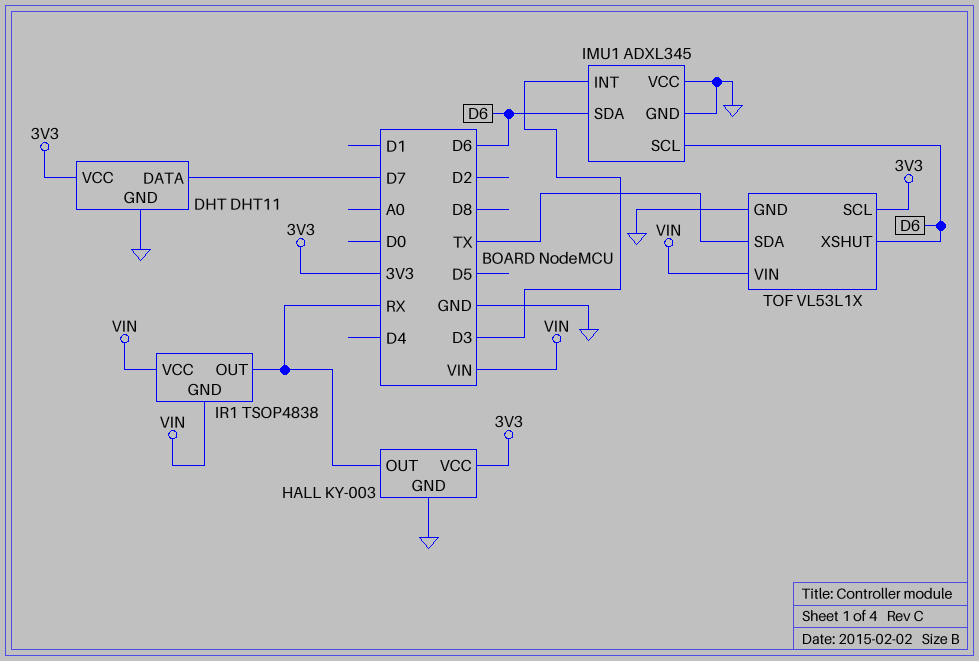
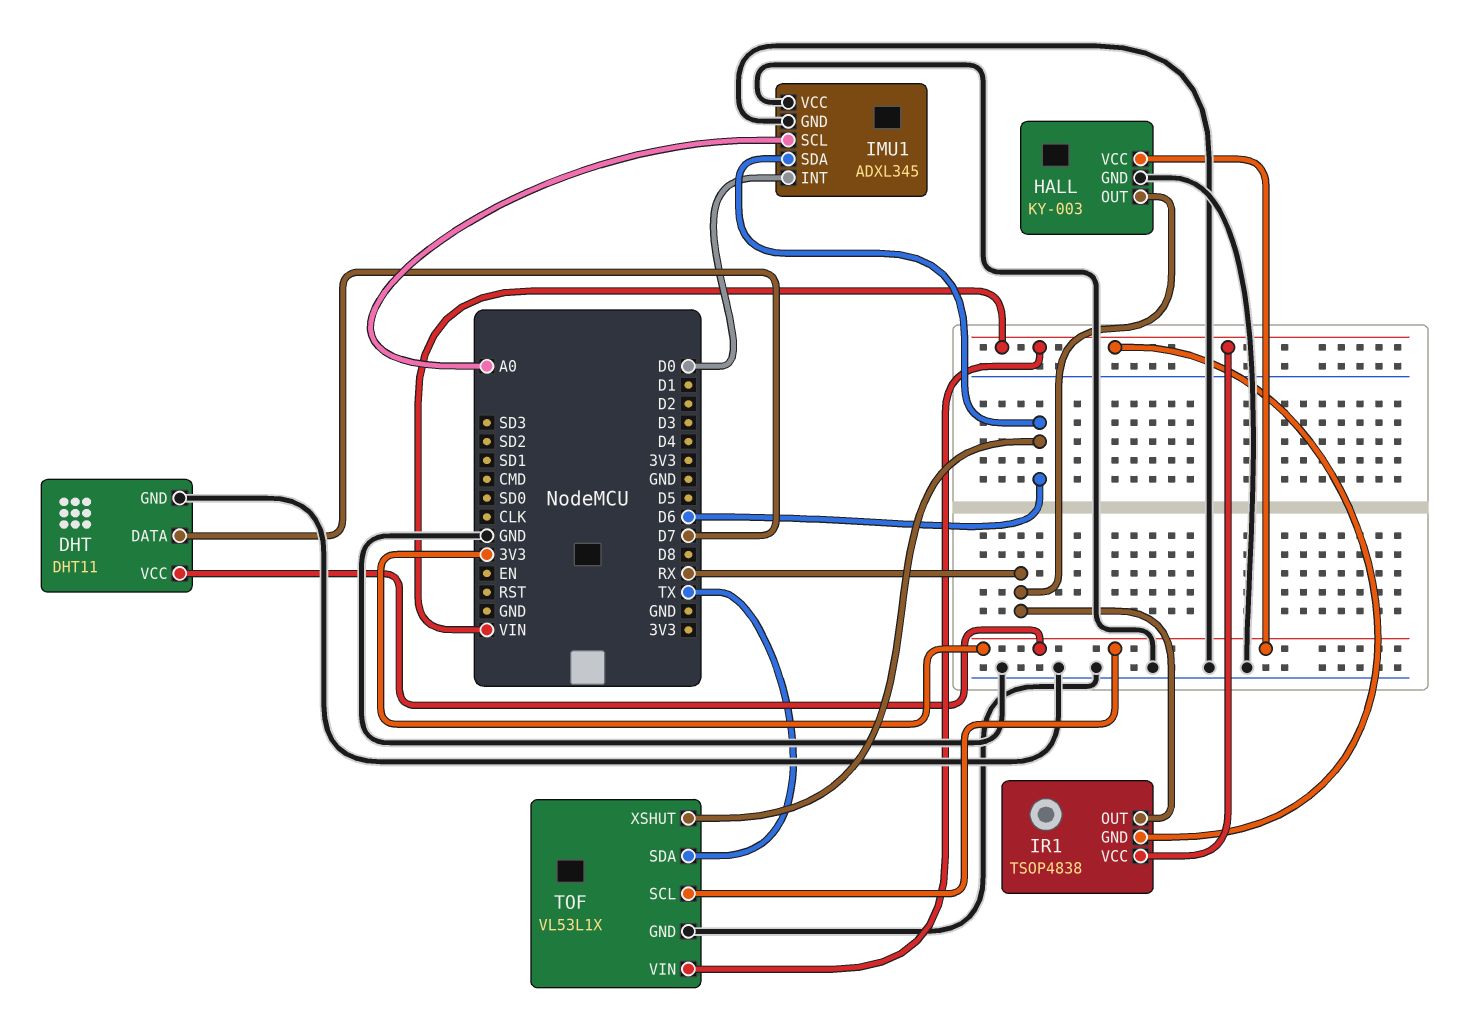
IMU1 pin INT: D3 -> D0
IMU1 pin SCL: D6 -> A0

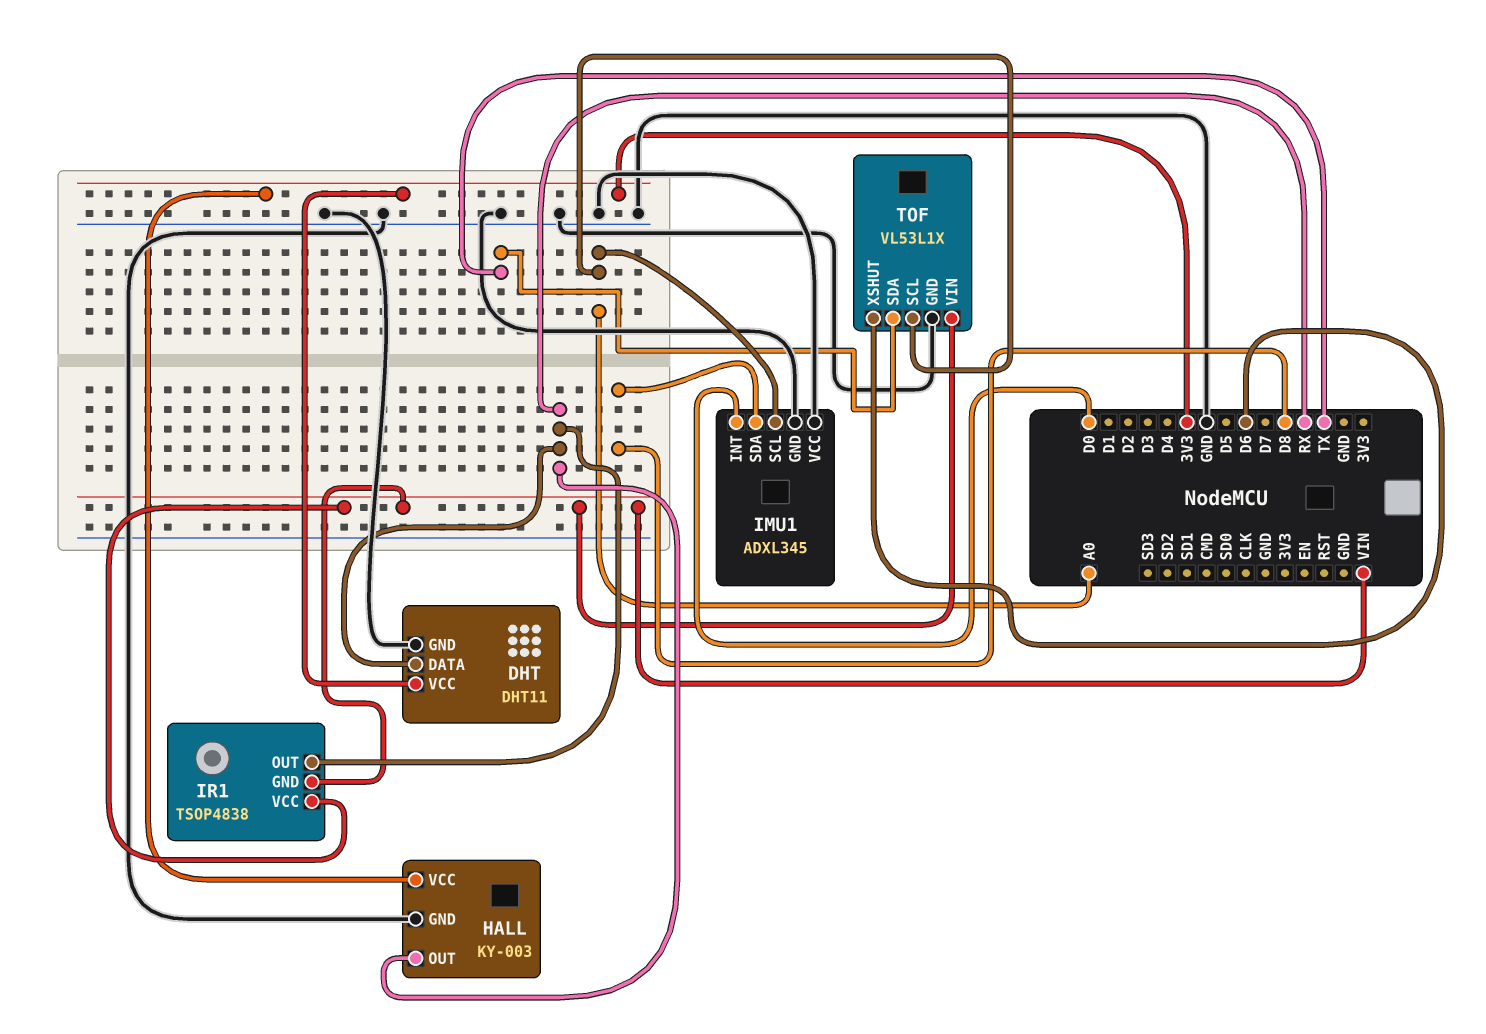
DHT pin DATA: D7 -> RX
IMU1 pin SDA: D6 -> D8
TOF pin SCL: 3V3 -> A0

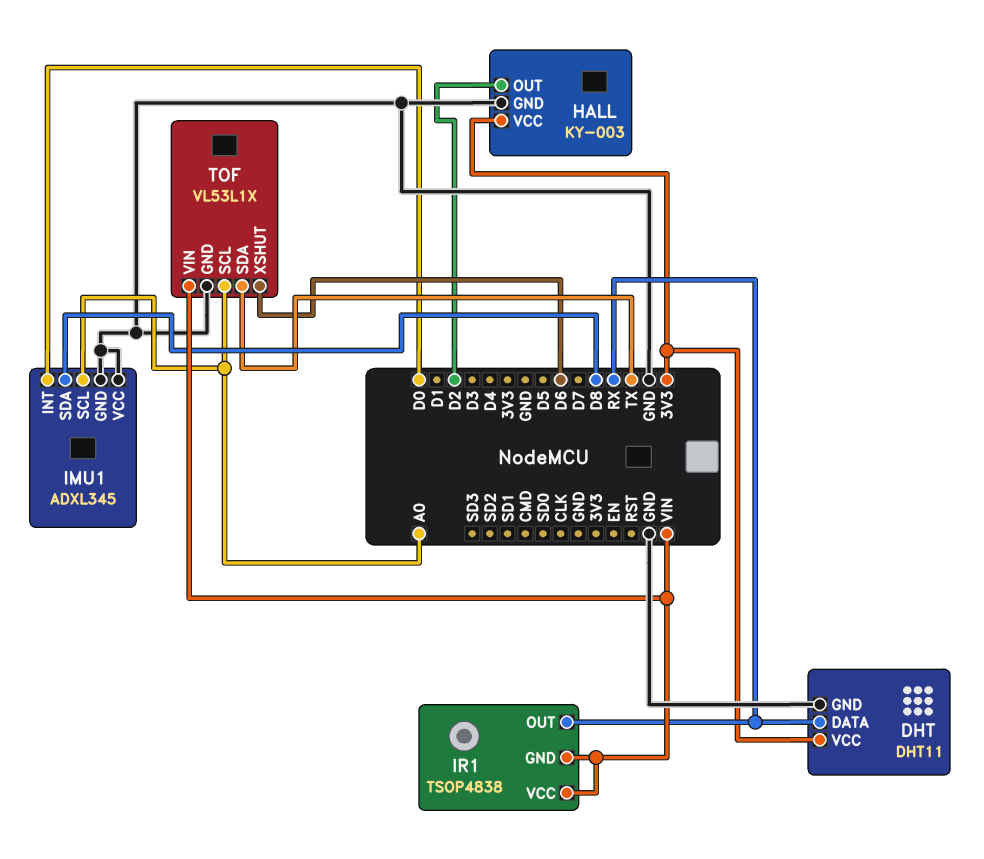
HALL pin OUT: RX -> D2

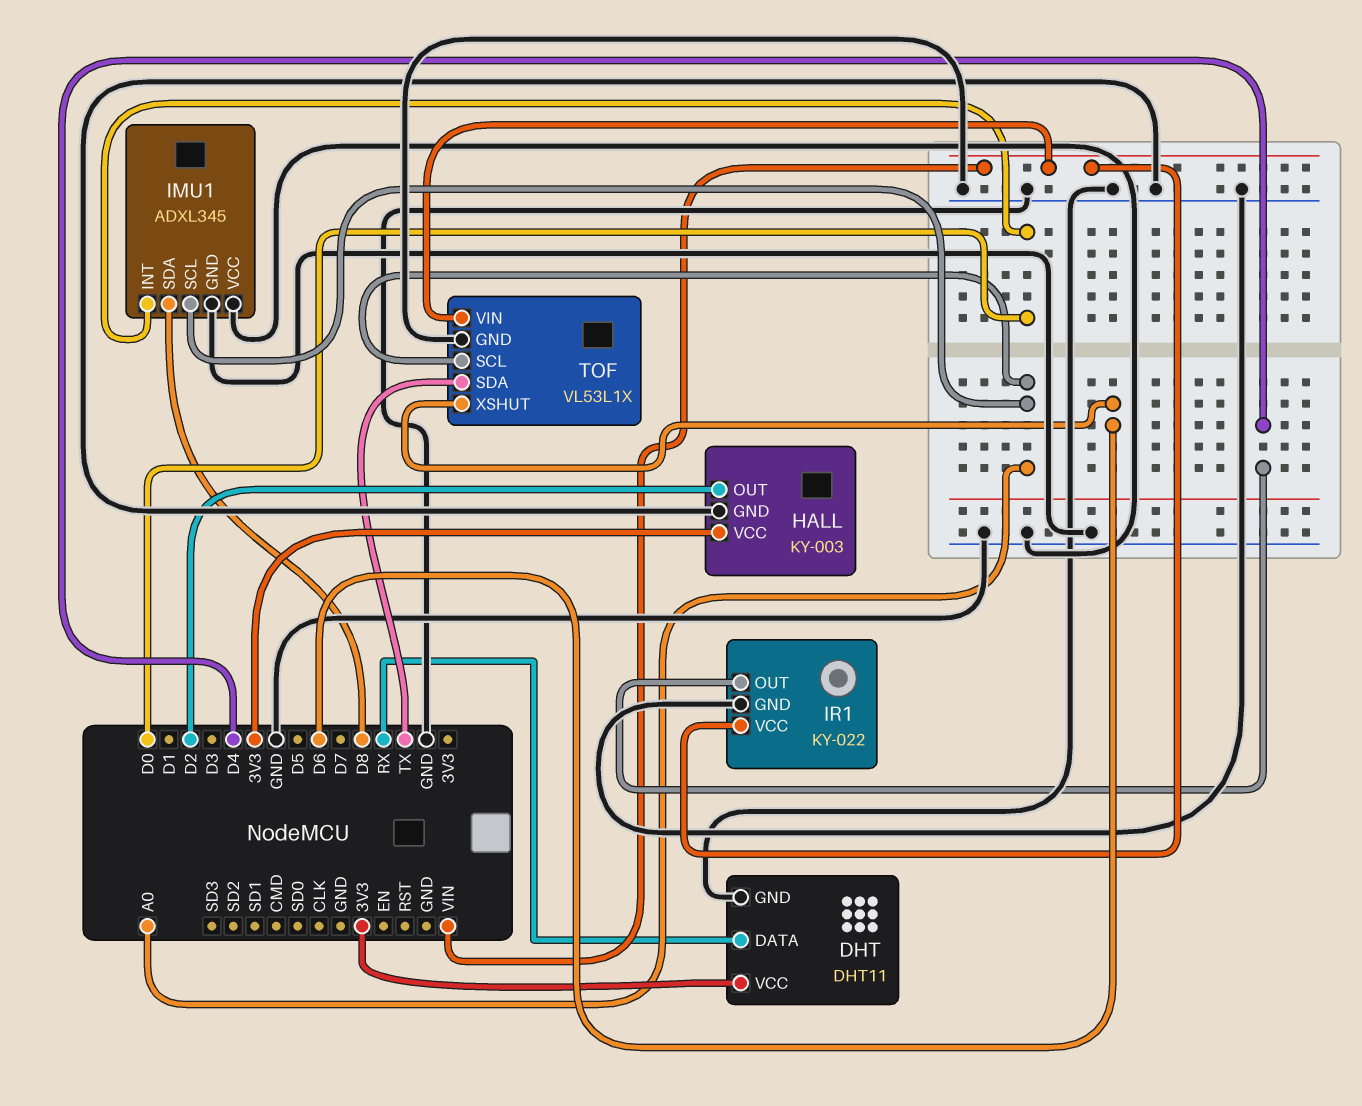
IR1: TSOP4838 -> KY-022
IR1 pin GND: VIN -> GND
IR1 pin OUT: RX -> D4

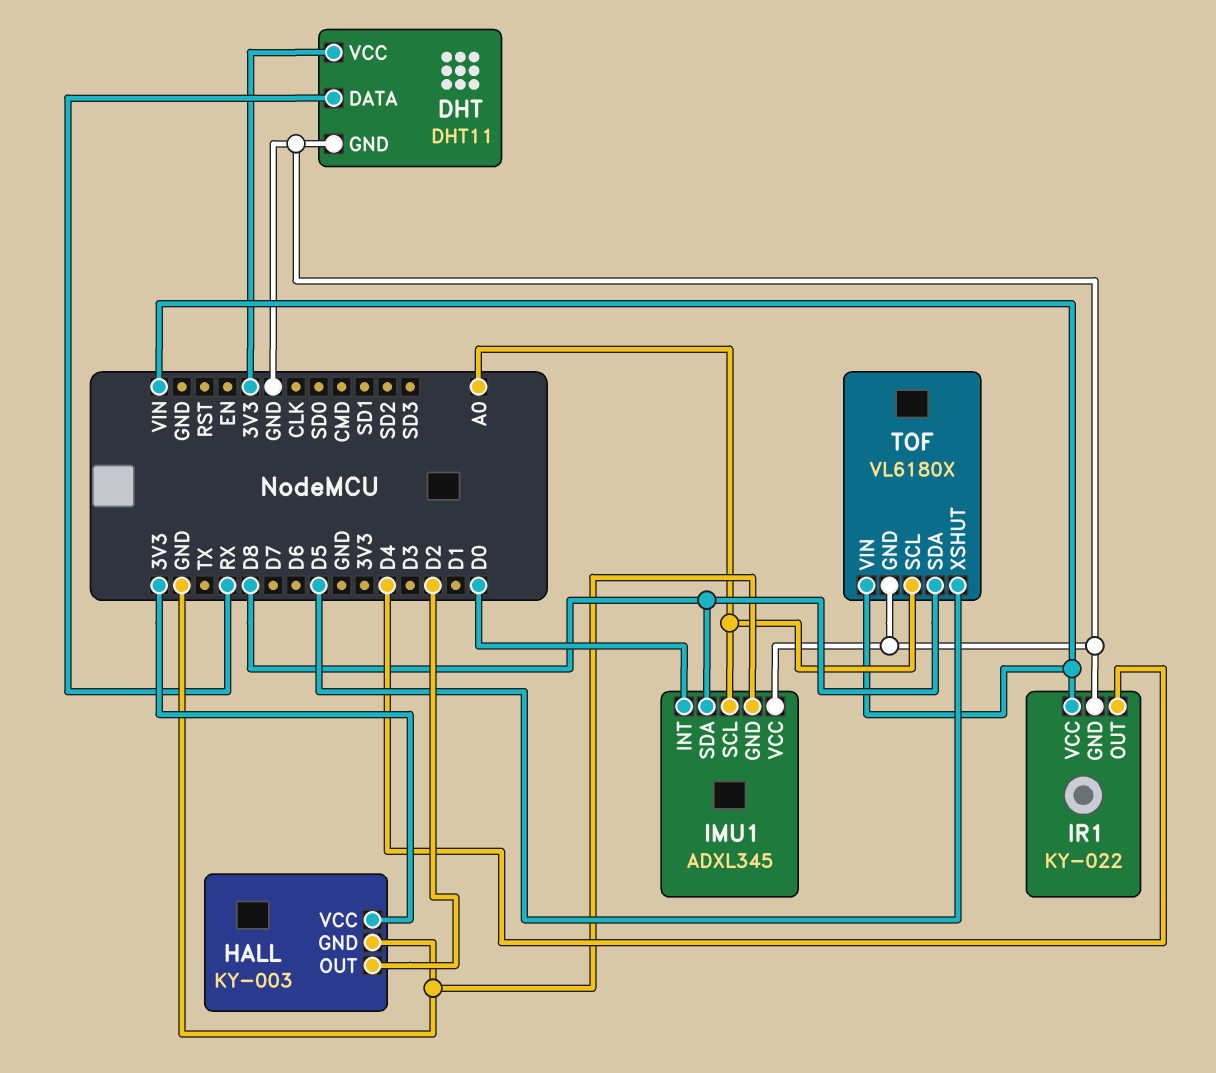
TOF: VL53L1X -> VL6180X
TOF pin SDA: TX -> D8
TOF pin XSHUT: D6 -> D5

